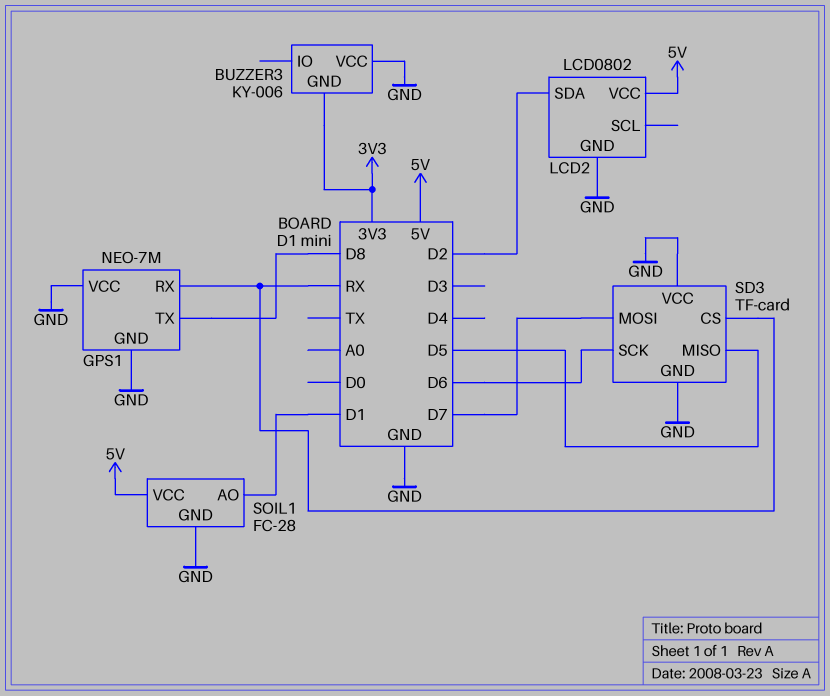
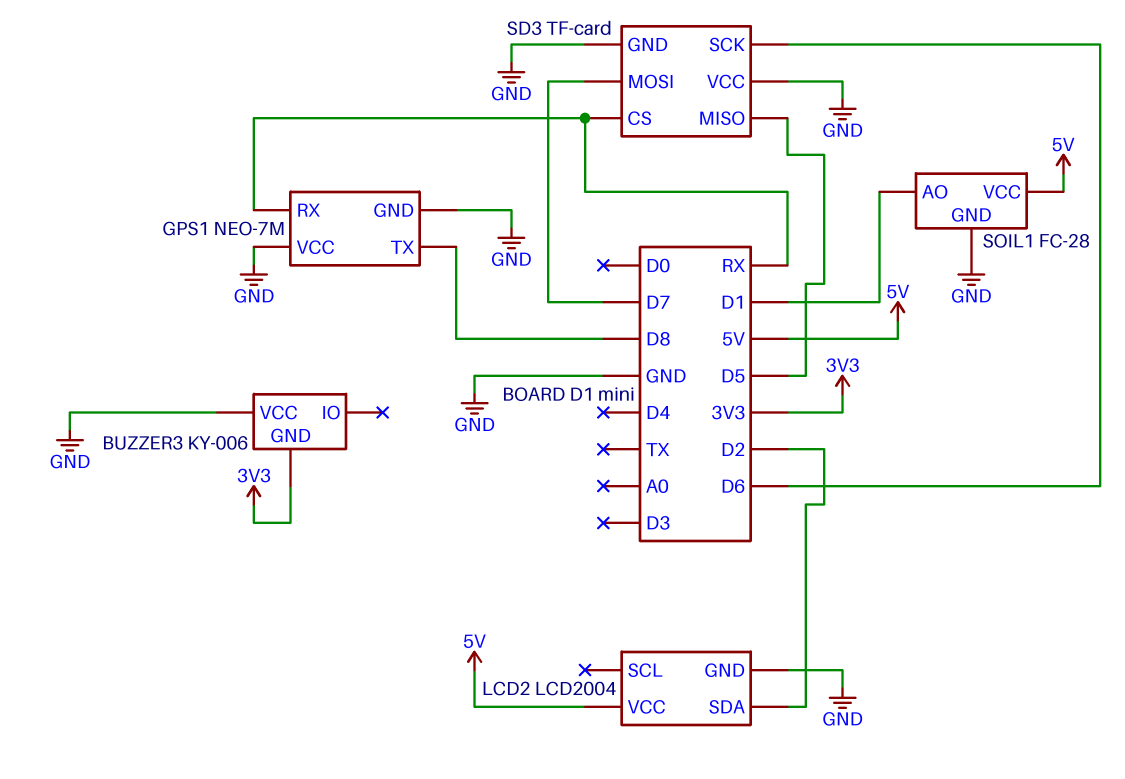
LCD2: LCD0802 -> LCD2004

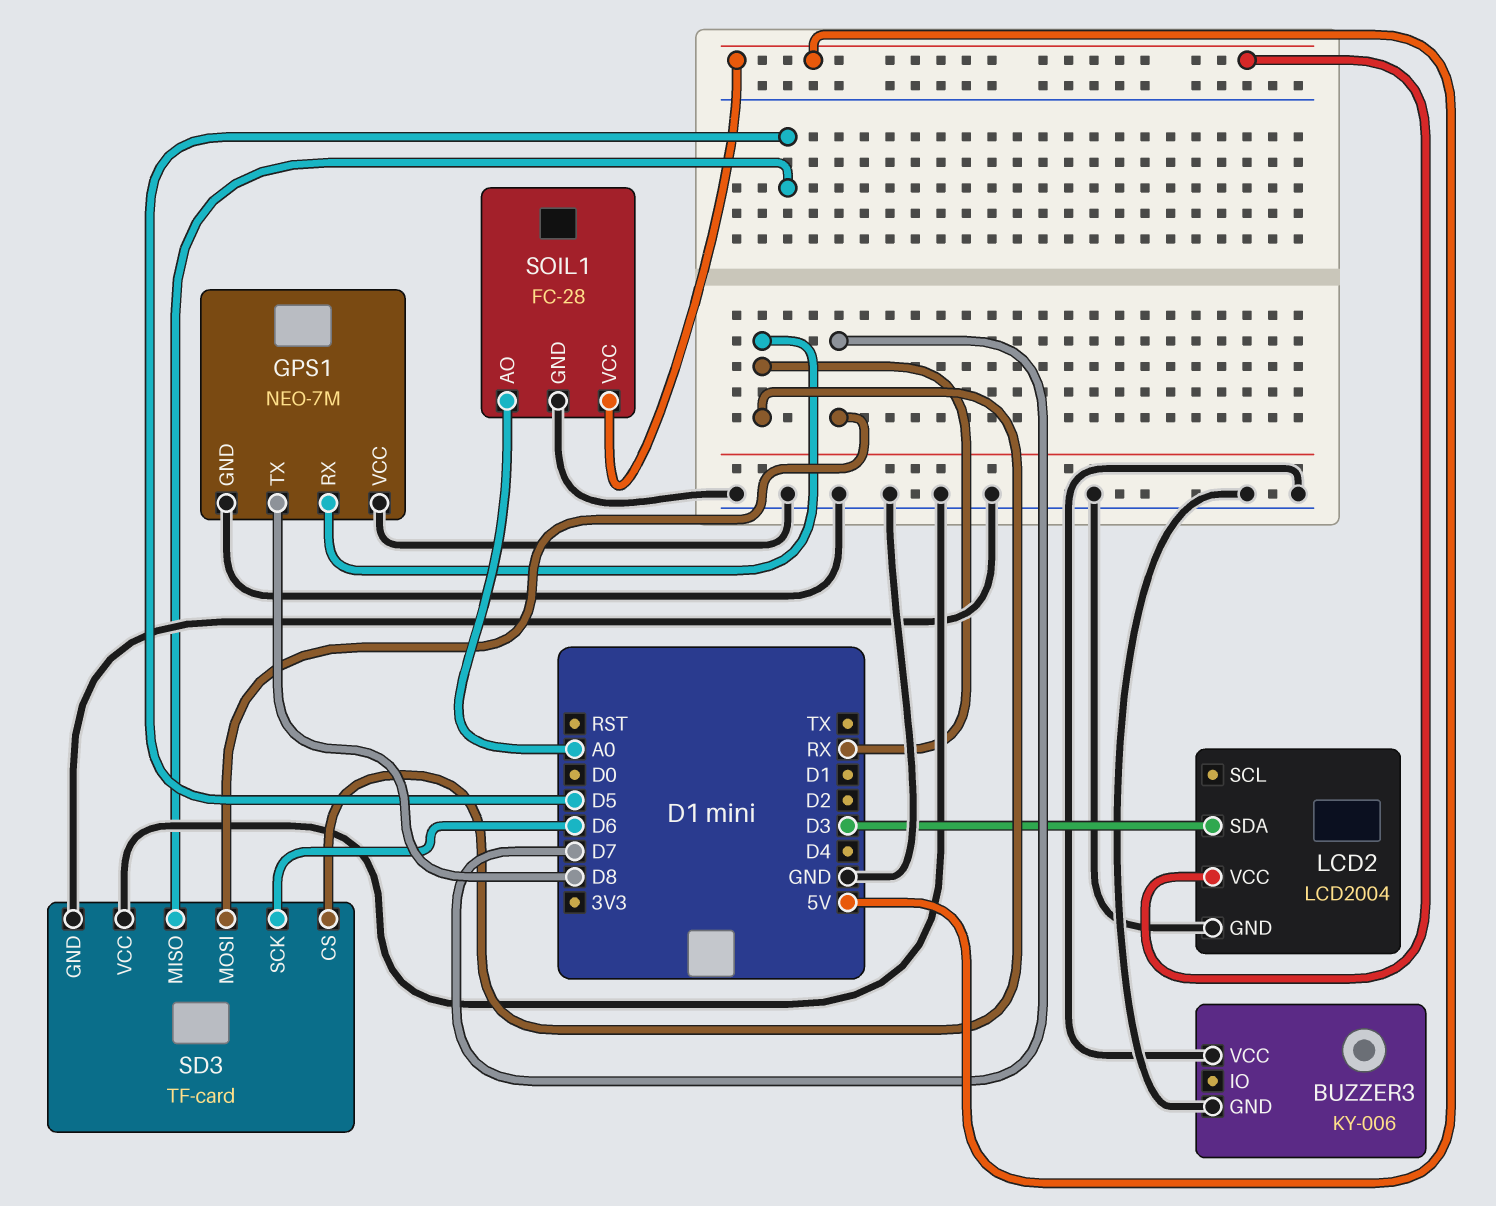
BUZZER3 pin GND: 3V3 -> GND
LCD2 pin SDA: D2 -> D3
SOIL1 pin AO: D1 -> A0

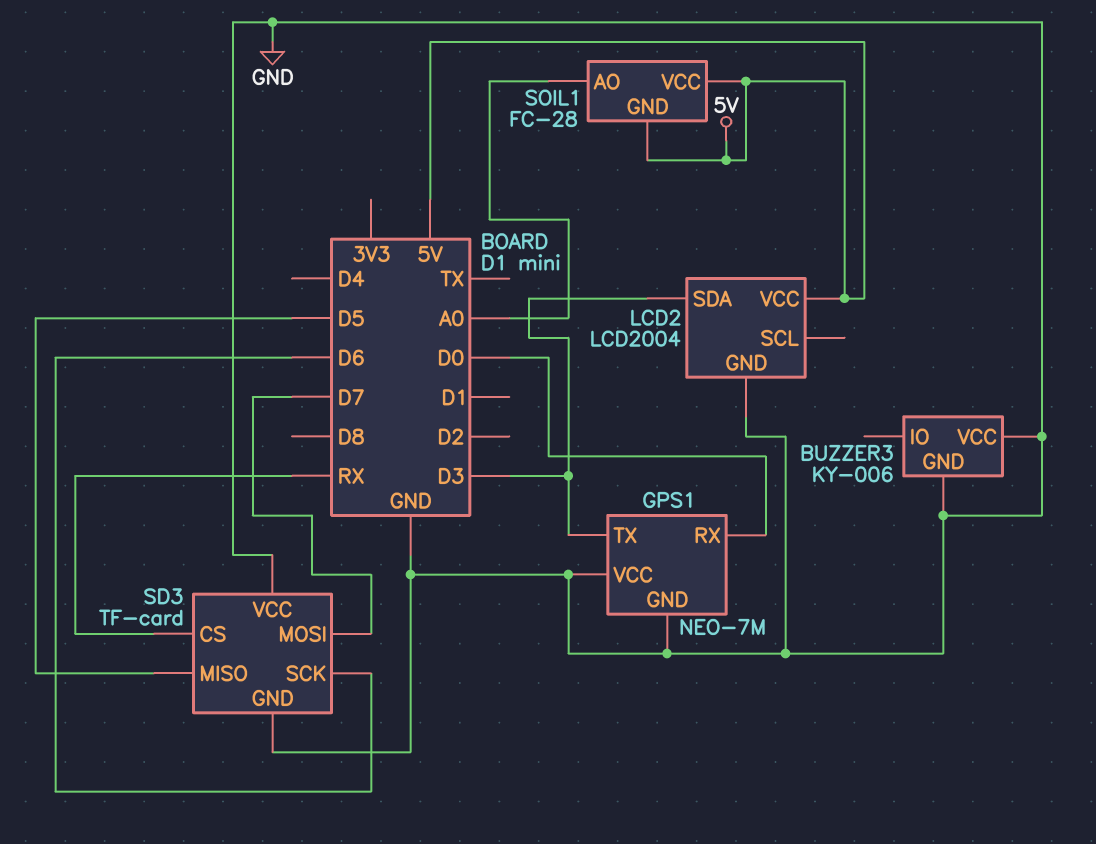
GPS1 pin RX: RX -> D0
GPS1 pin TX: D8 -> D3
SOIL1 pin GND: GND -> 5V

